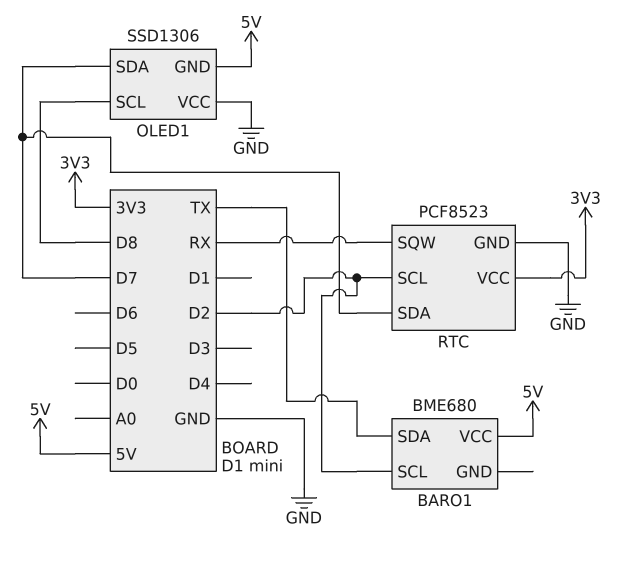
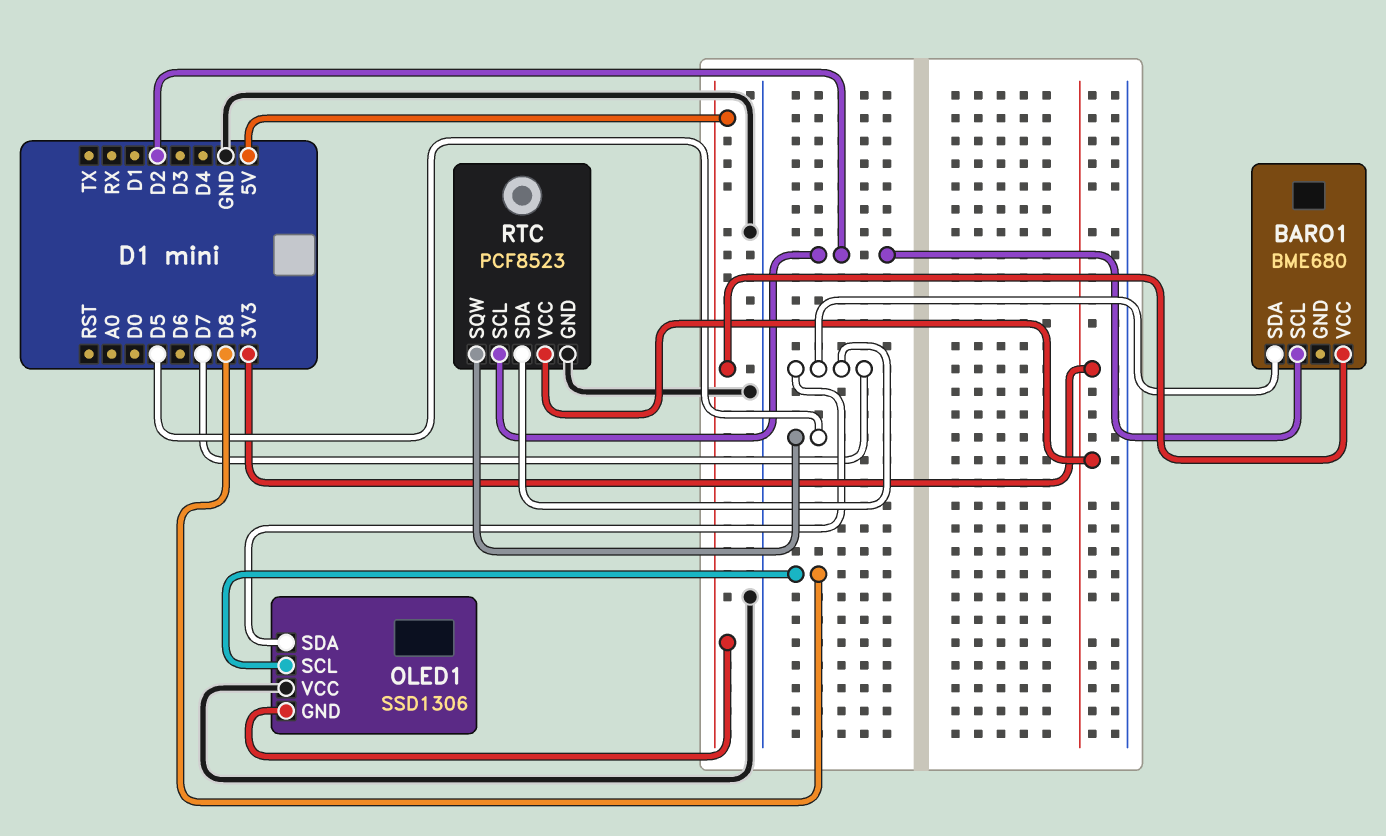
BARO1 pin SDA: TX -> D7
RTC pin SQW: RX -> D5

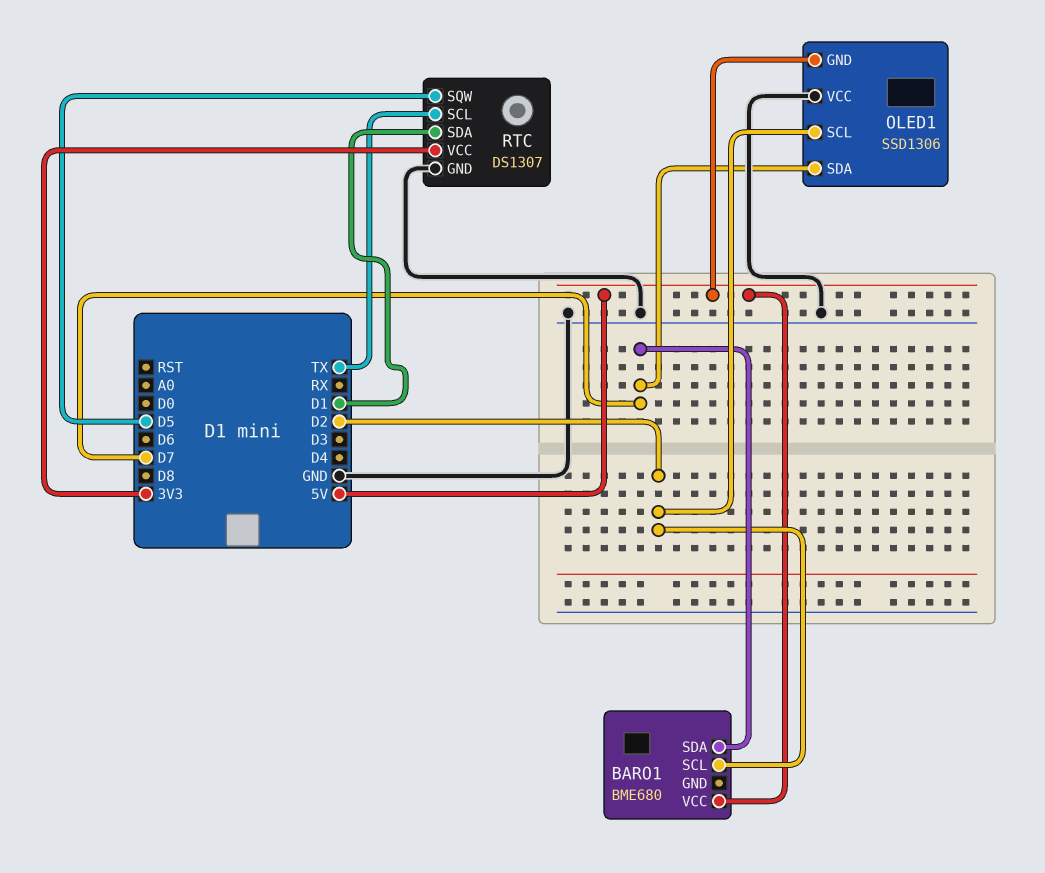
OLED1 pin SCL: D8 -> D2
RTC: PCF8523 -> DS1307
RTC pin SCL: D2 -> TX
RTC pin SDA: D7 -> D1

